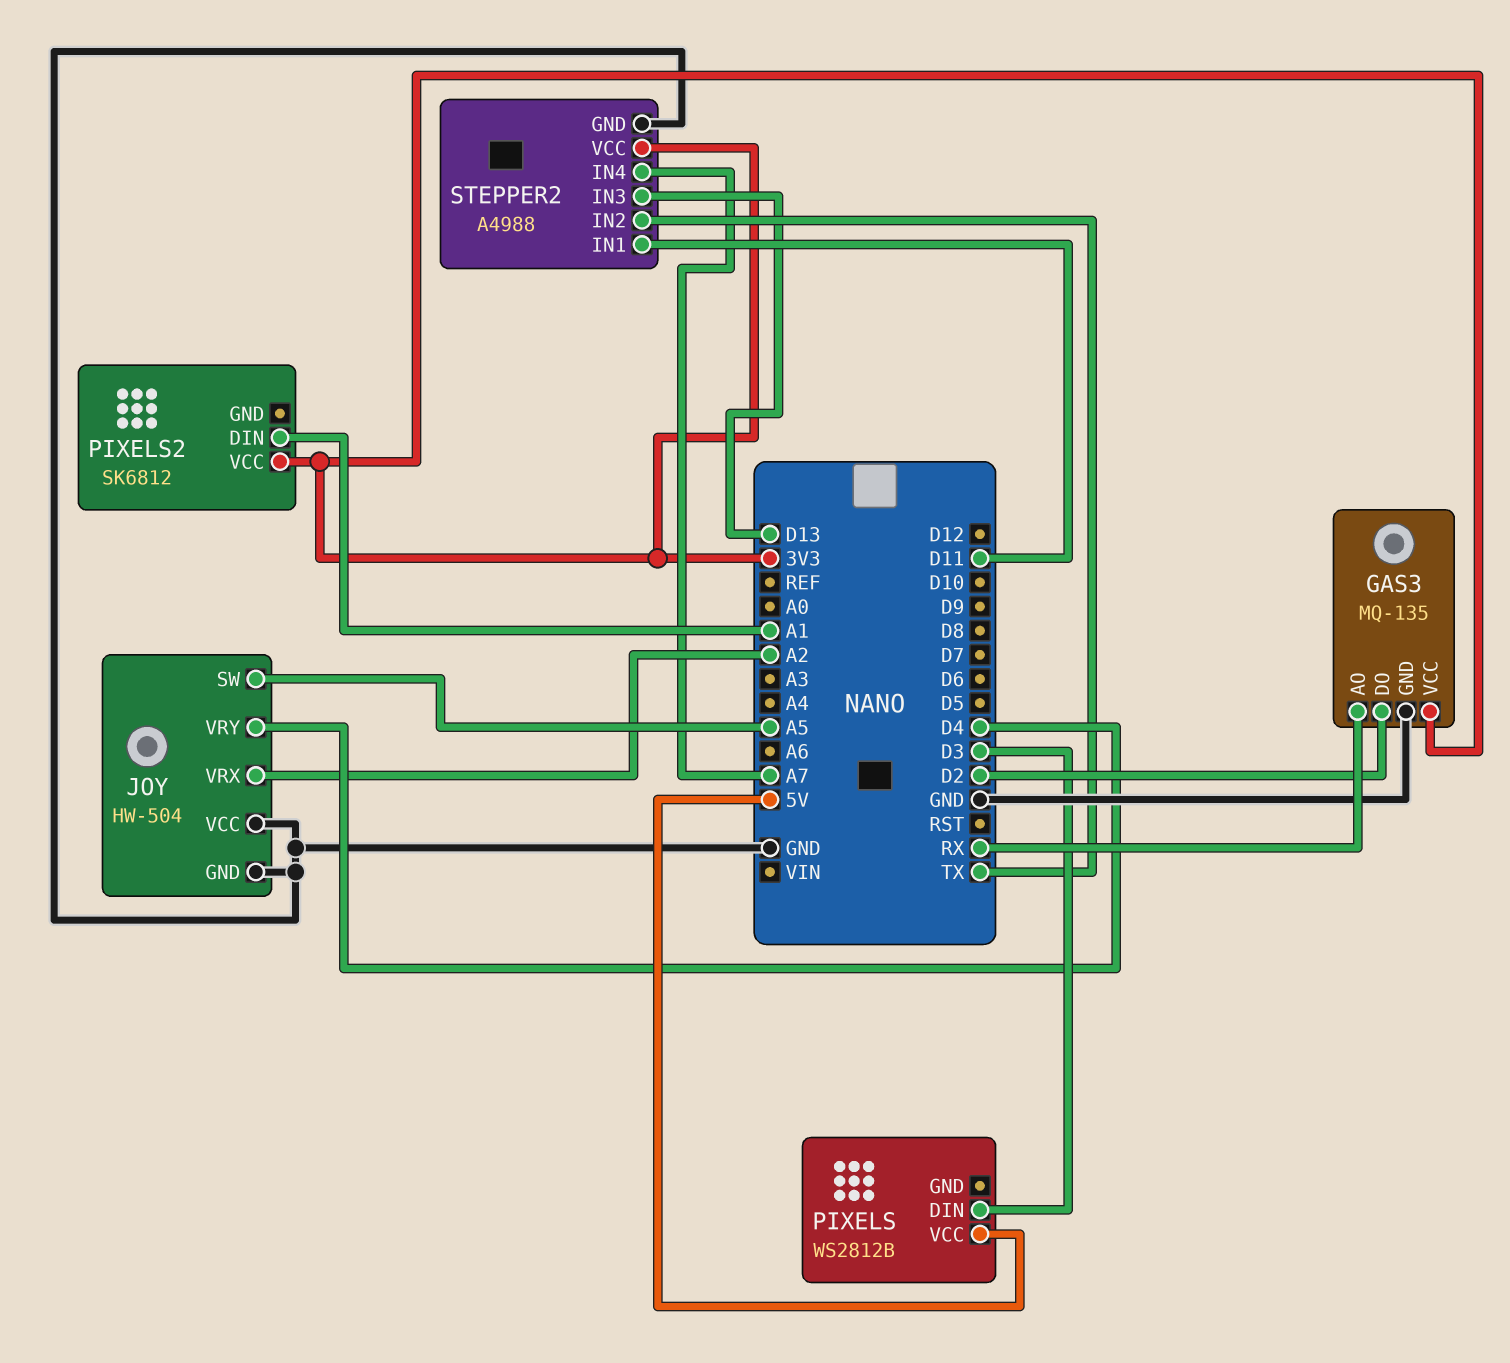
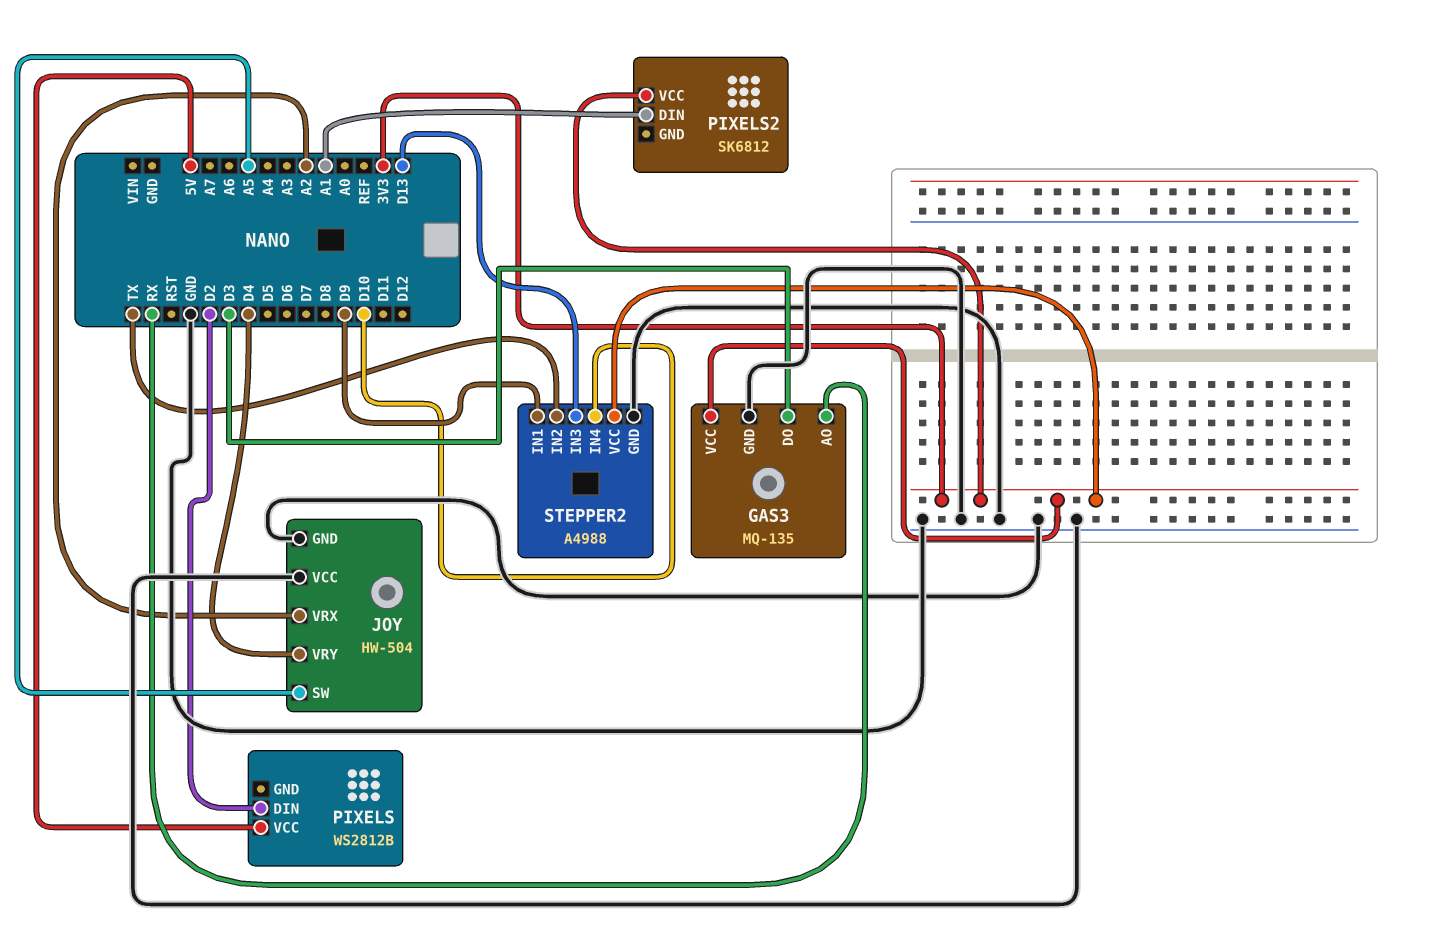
GAS3 pin DO: D2 -> D3
PIXELS pin DIN: D3 -> D2
STEPPER2 pin IN1: D11 -> D9
STEPPER2 pin IN4: A7 -> D10

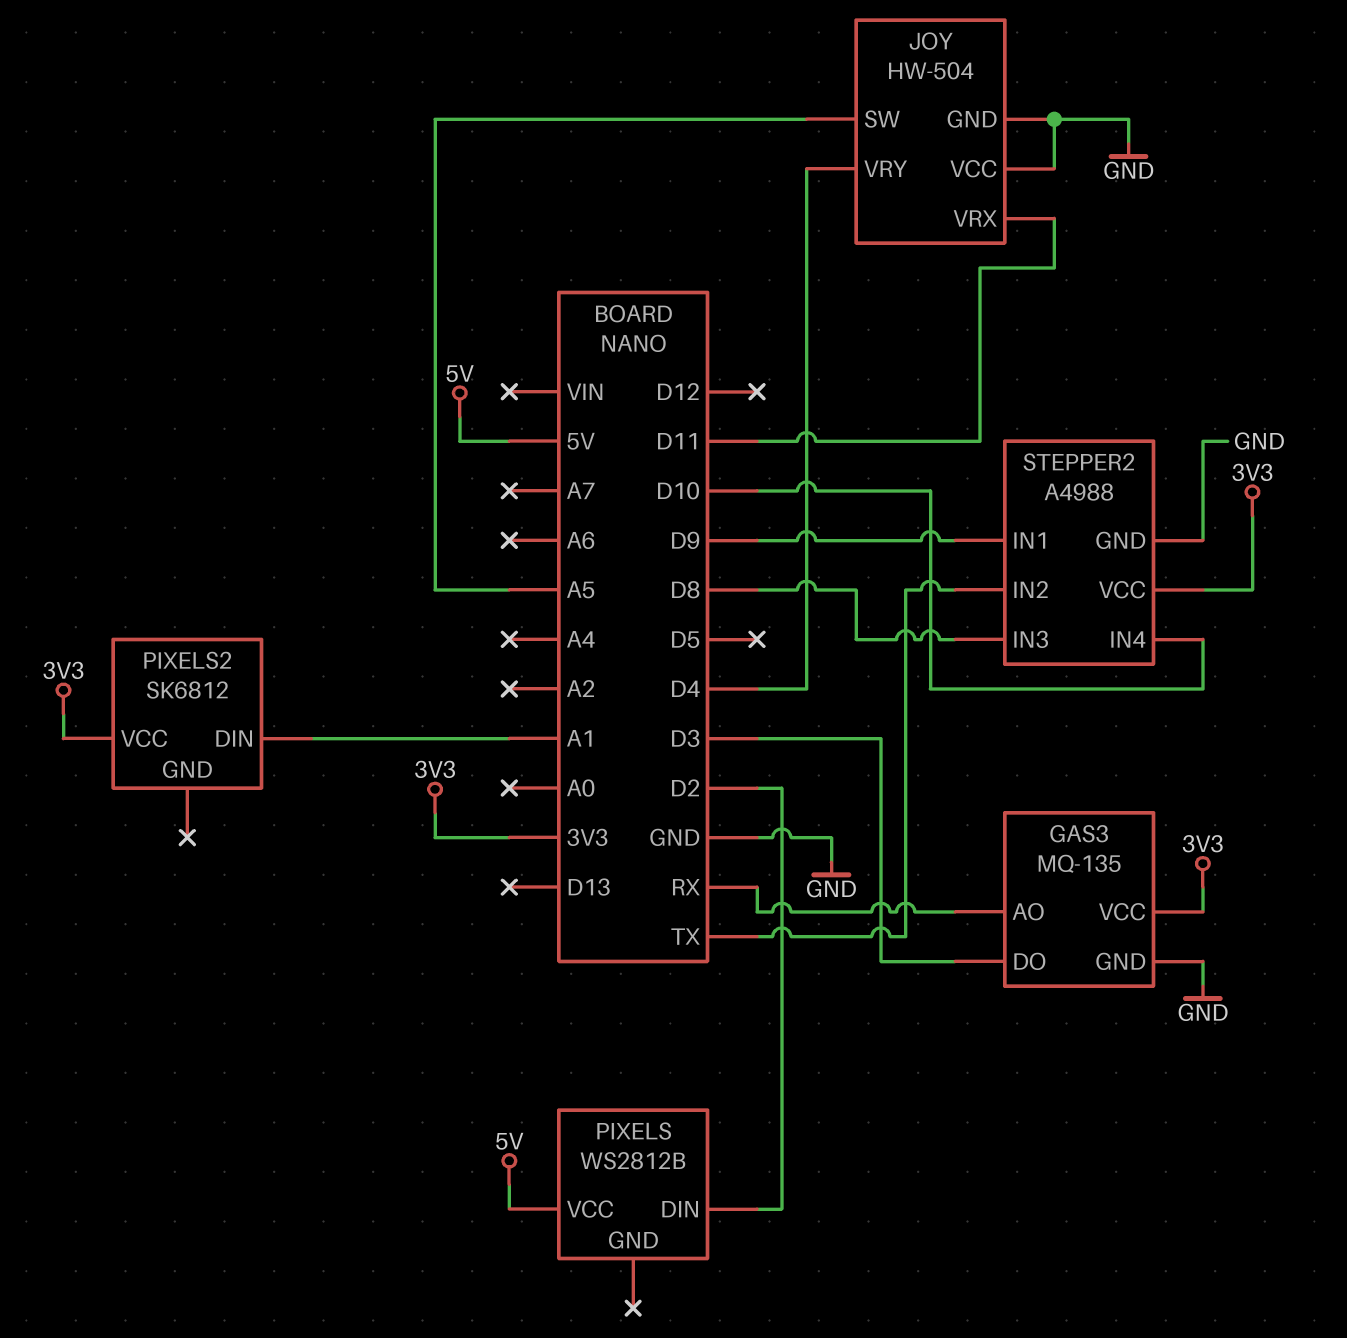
JOY pin VRX: A2 -> D11
STEPPER2 pin IN3: D13 -> D8

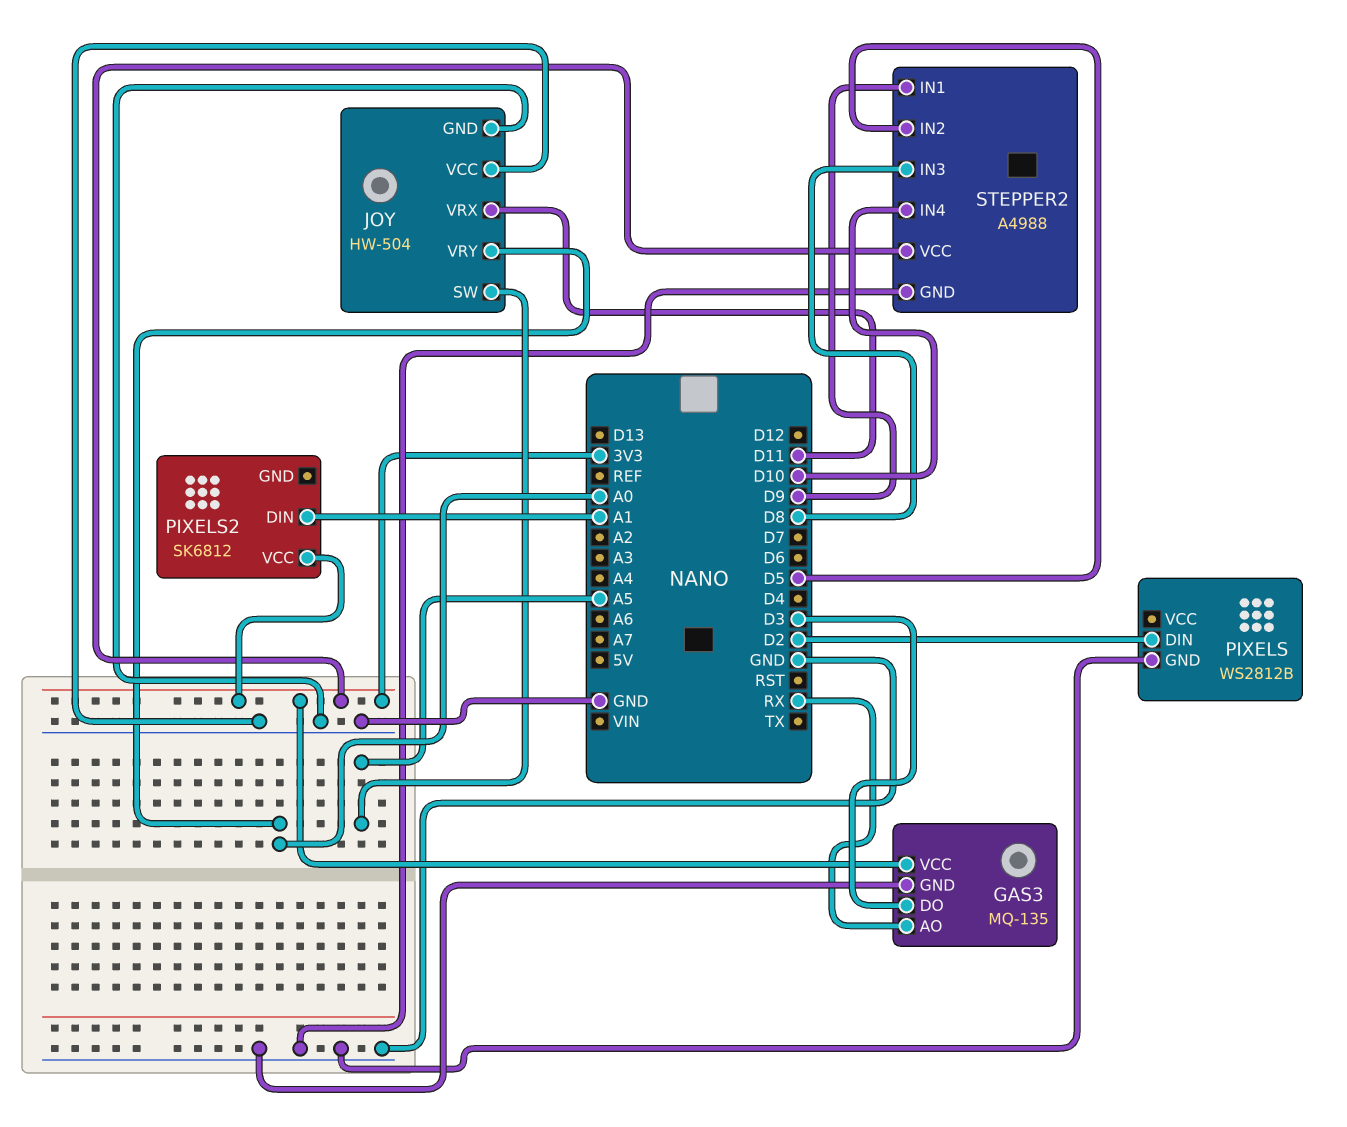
JOY pin VRY: D4 -> A0
PIXELS pin GND: none -> GND
PIXELS pin VCC: 5V -> none
STEPPER2 pin IN2: TX -> D5

